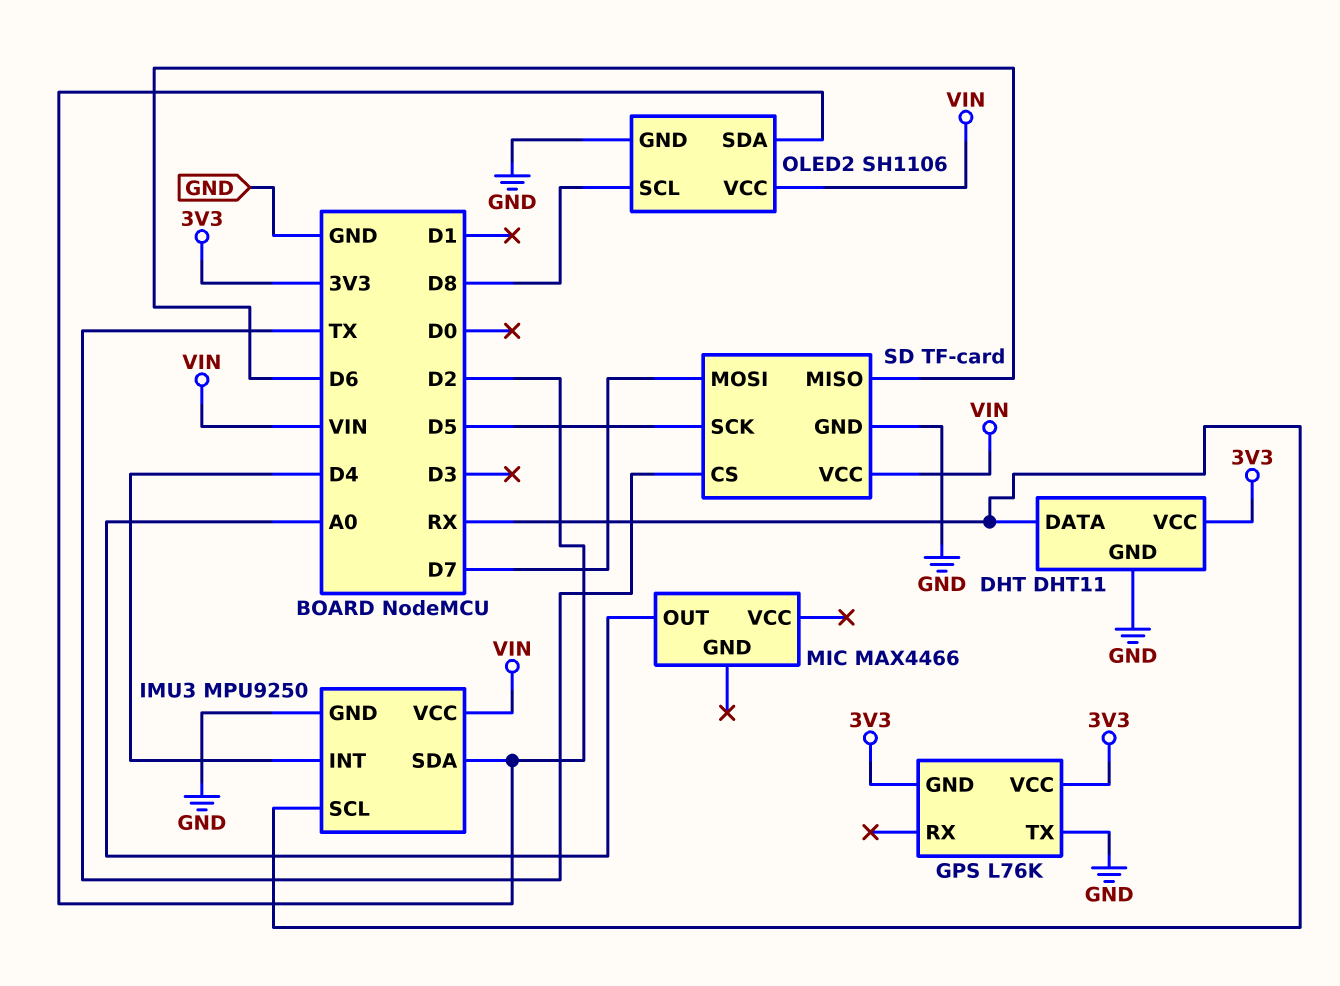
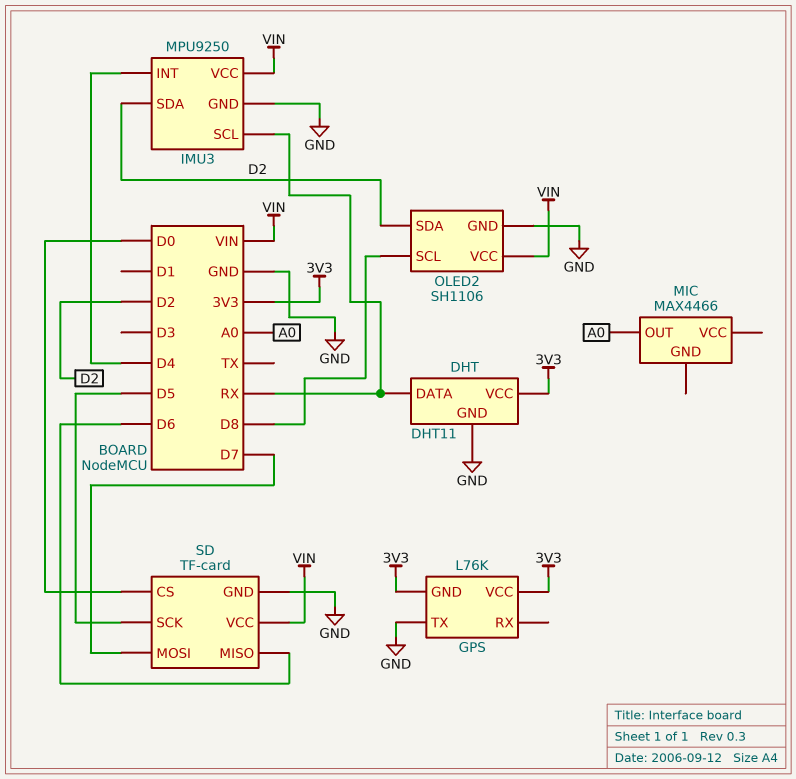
SD pin CS: TX -> D0

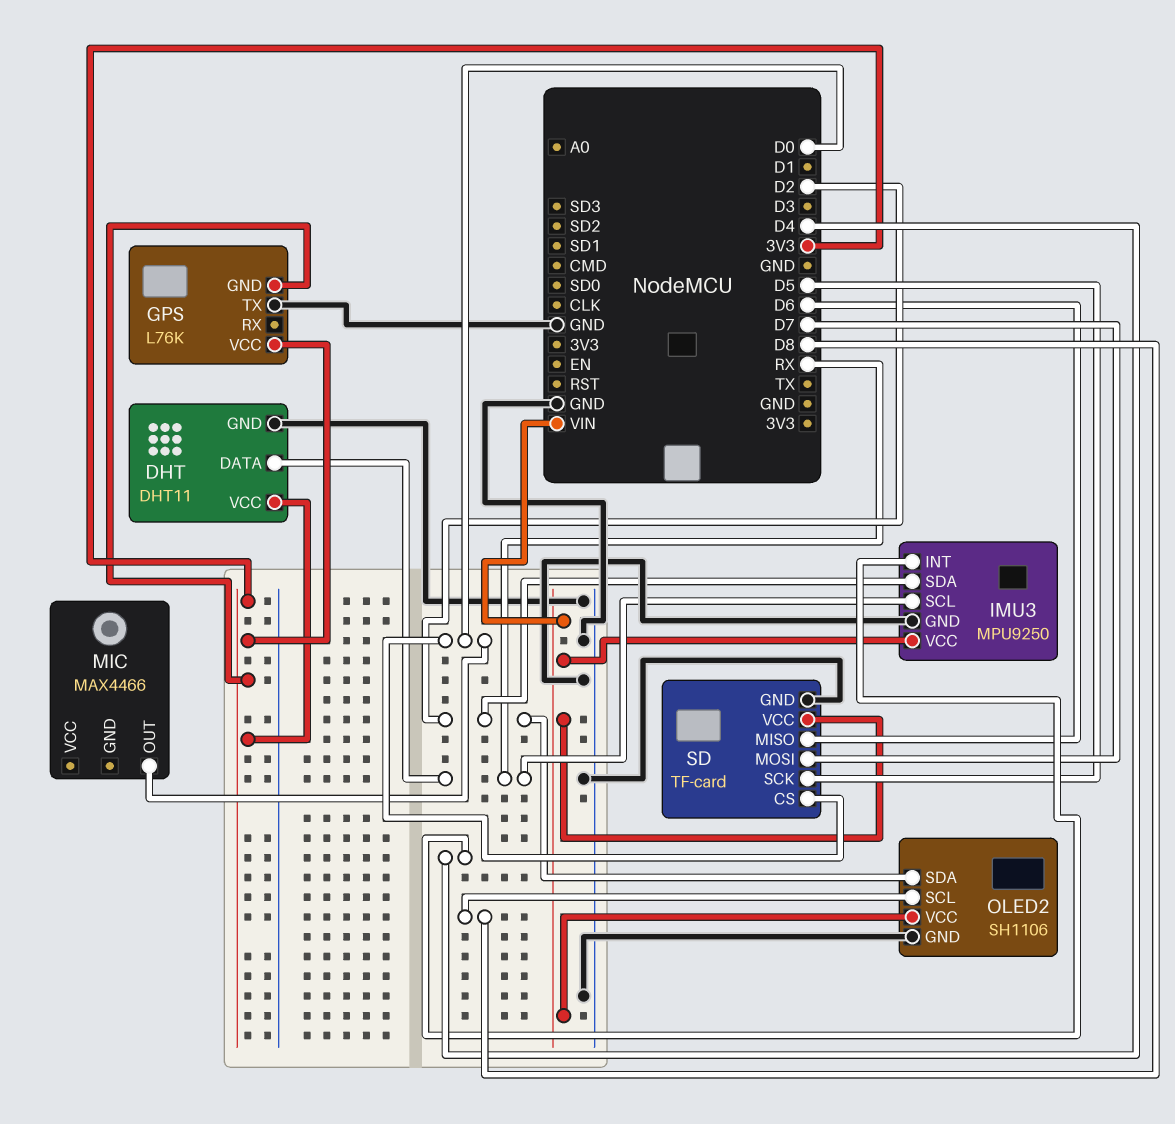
MIC pin OUT: A0 -> D0

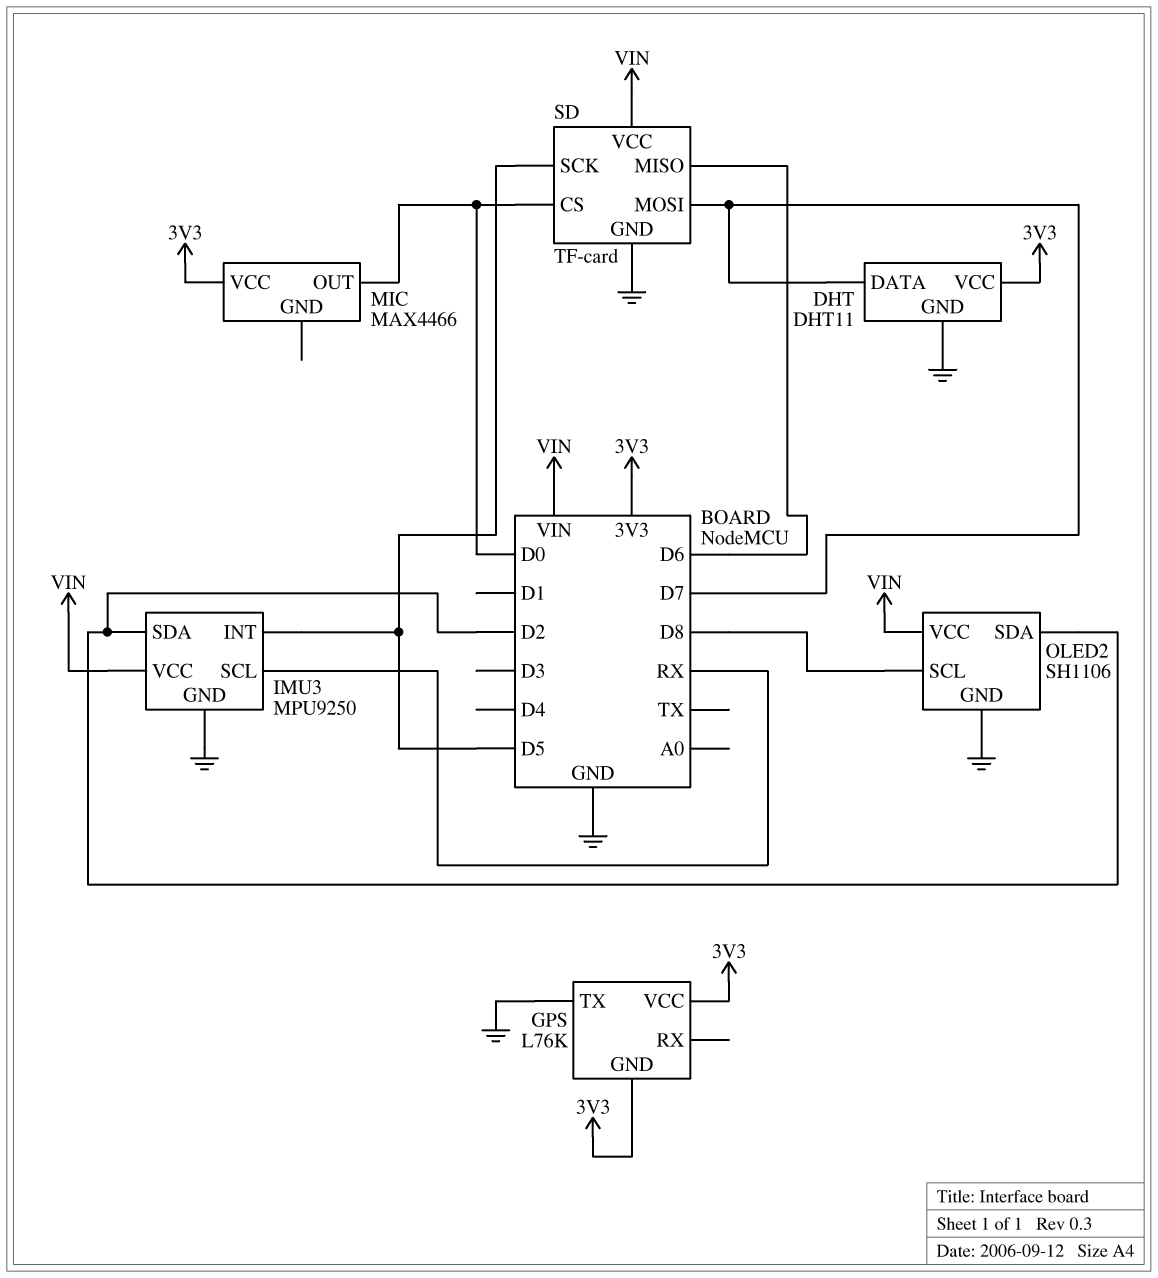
DHT pin DATA: RX -> D7
IMU3 pin INT: D4 -> D5
MIC pin VCC: none -> 3V3

